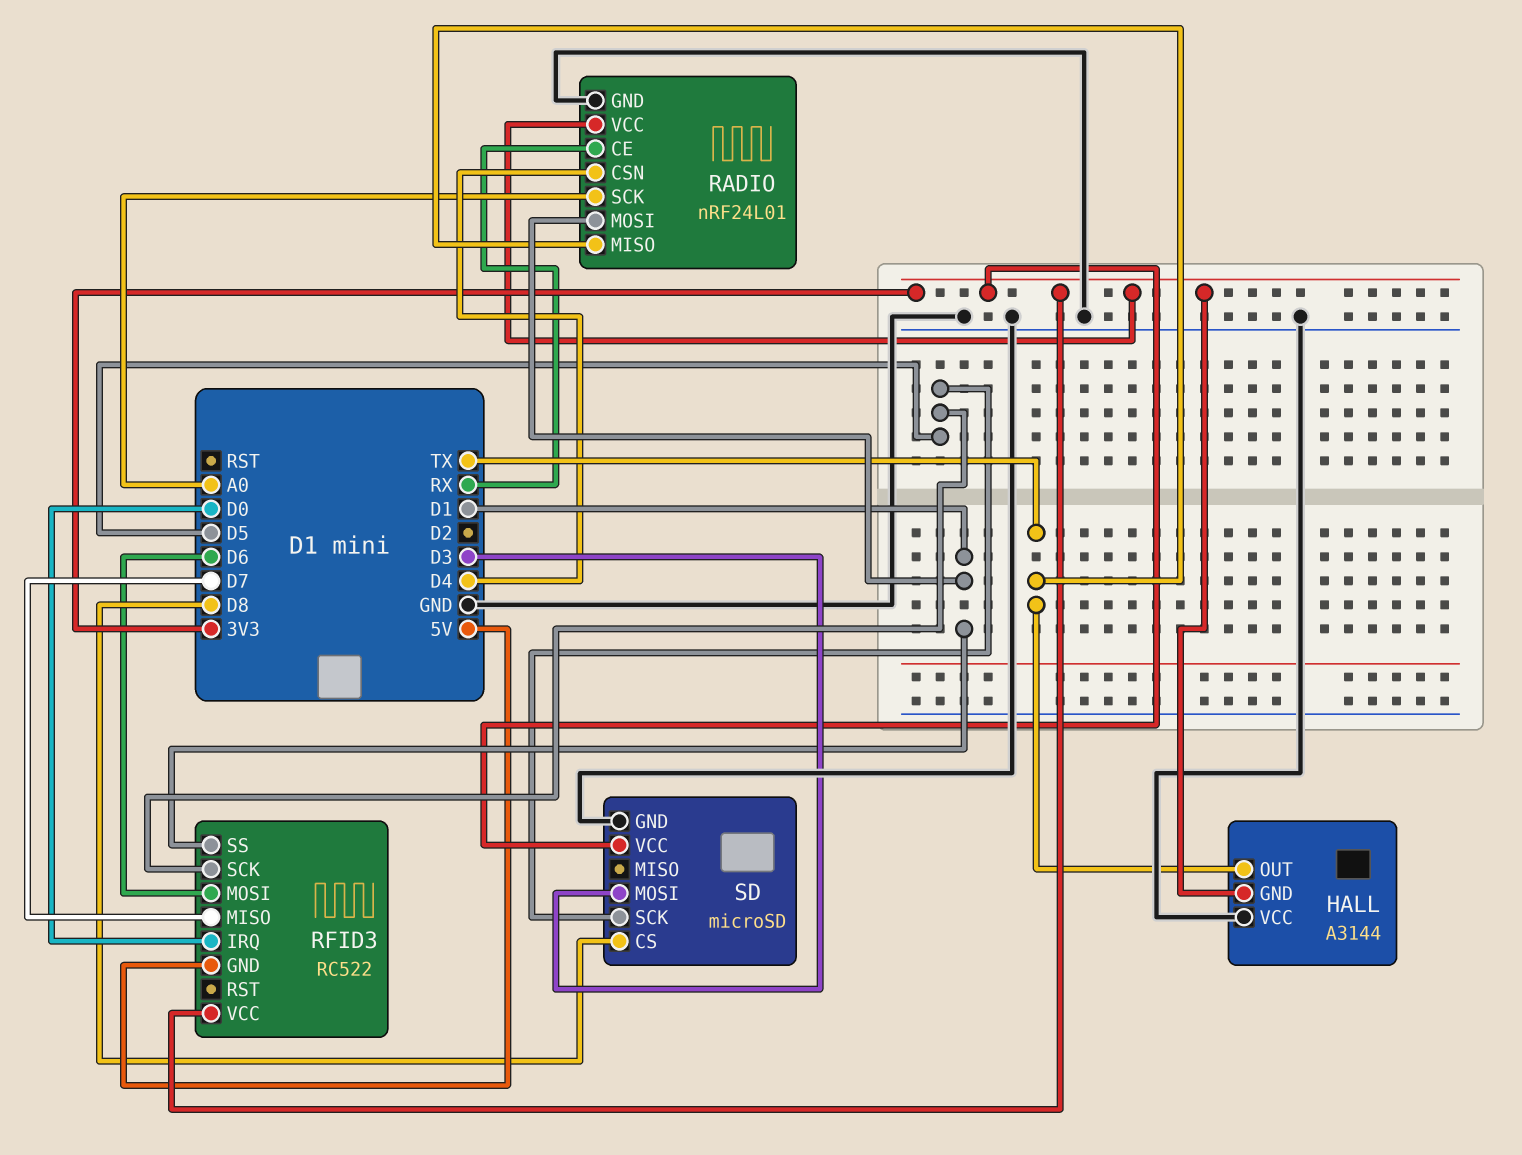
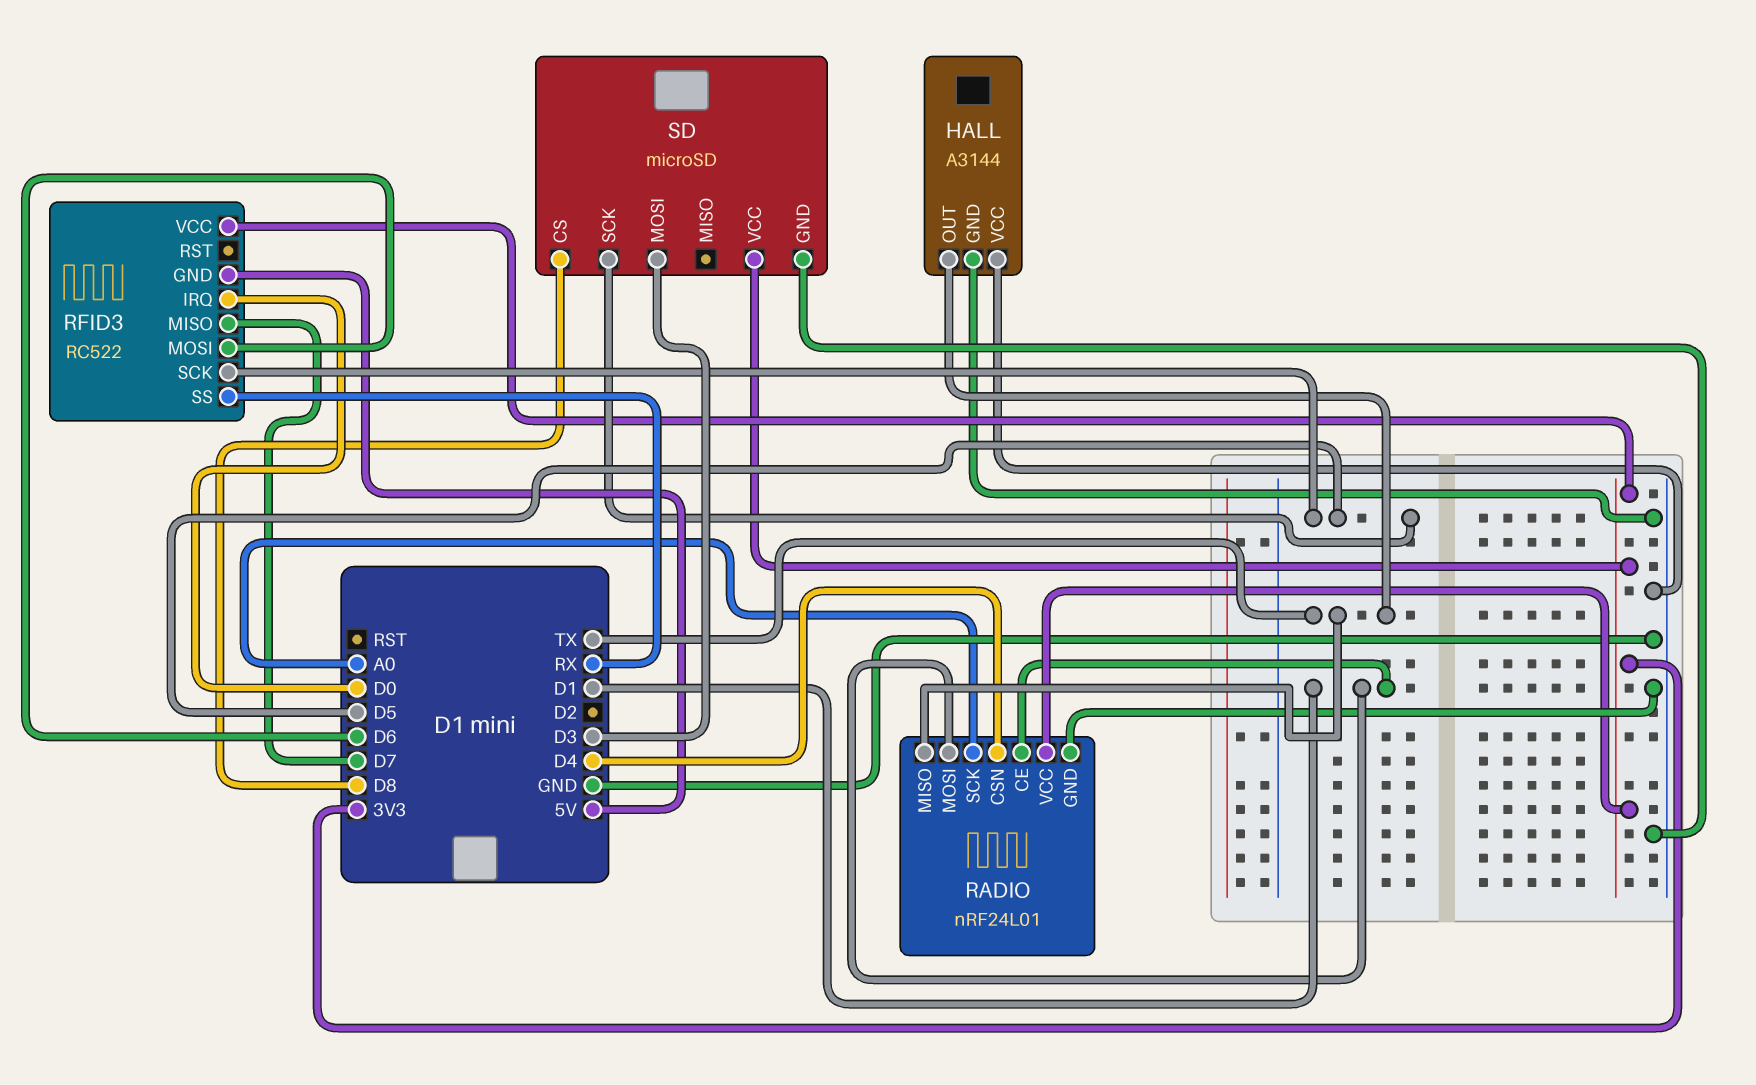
HALL pin GND: 3V3 -> GND
RADIO pin CE: RX -> D1
RFID3 pin SS: D1 -> RX

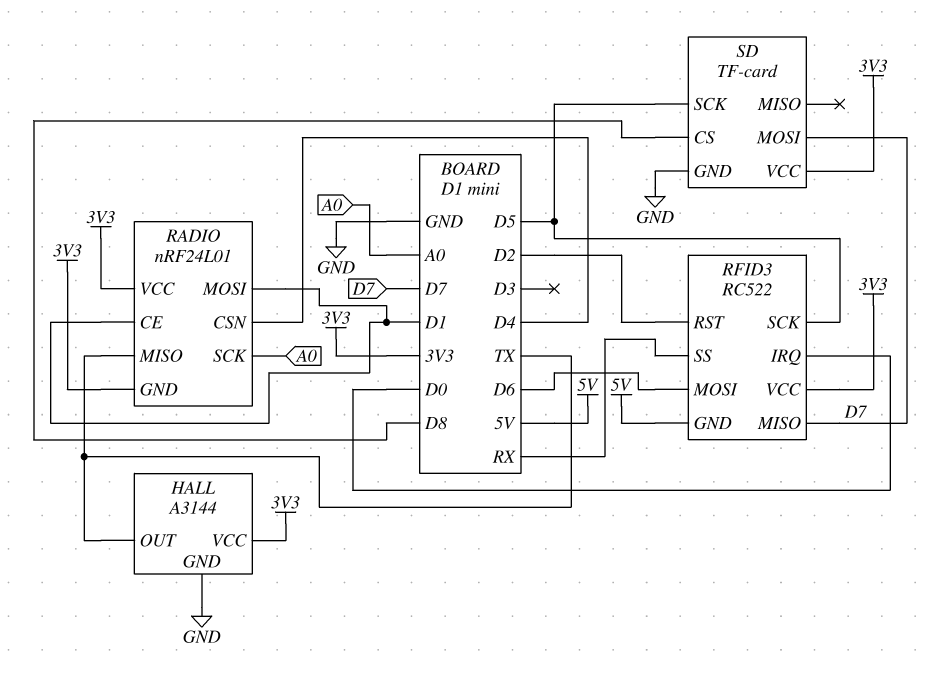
HALL pin VCC: GND -> 3V3
RADIO pin GND: GND -> 3V3
RFID3 pin RST: none -> D2
SD: microSD -> TF-card
SD pin MOSI: D3 -> D7

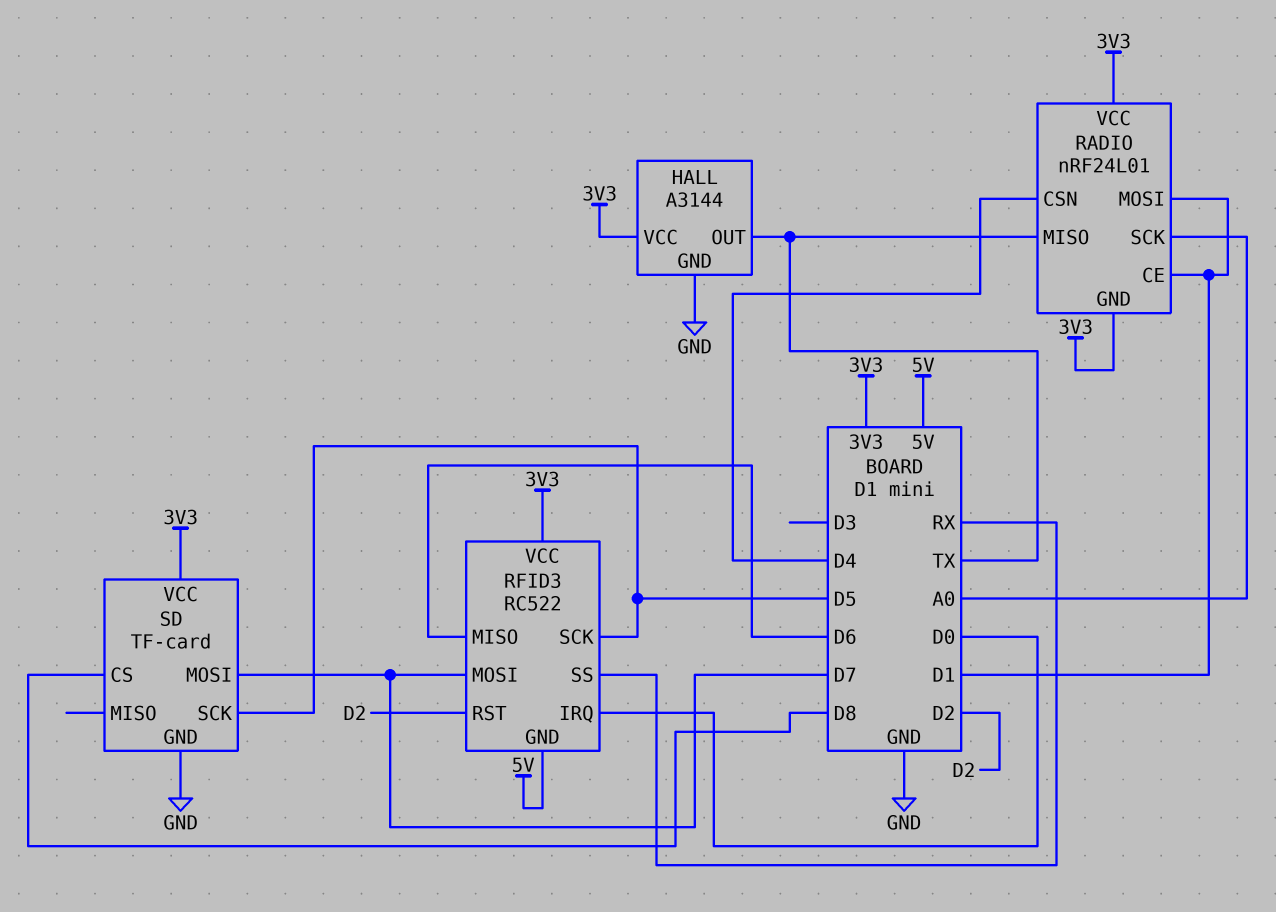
RFID3 pin MISO: D7 -> D6
RFID3 pin MOSI: D6 -> D7

